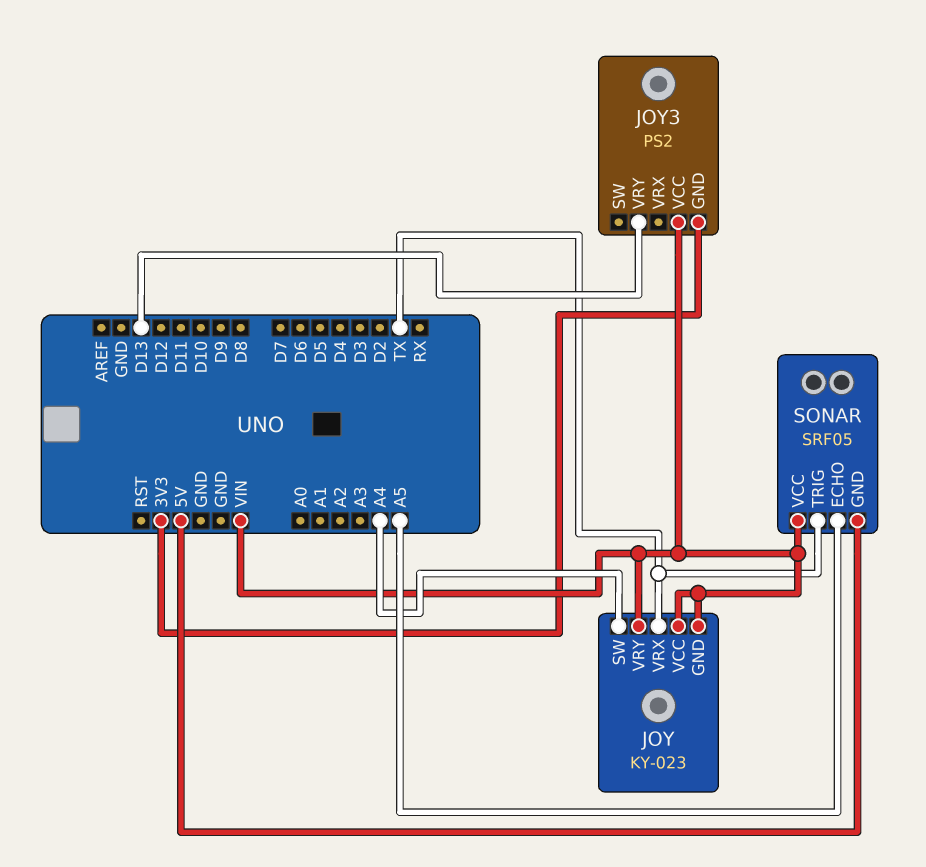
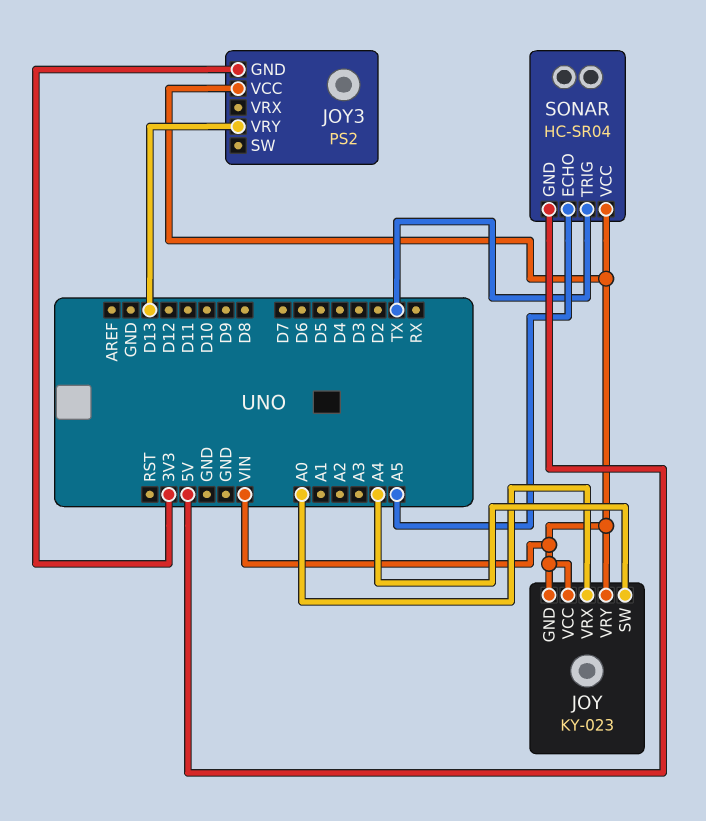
JOY pin VRX: TX -> A0
SONAR: SRF05 -> HC-SR04

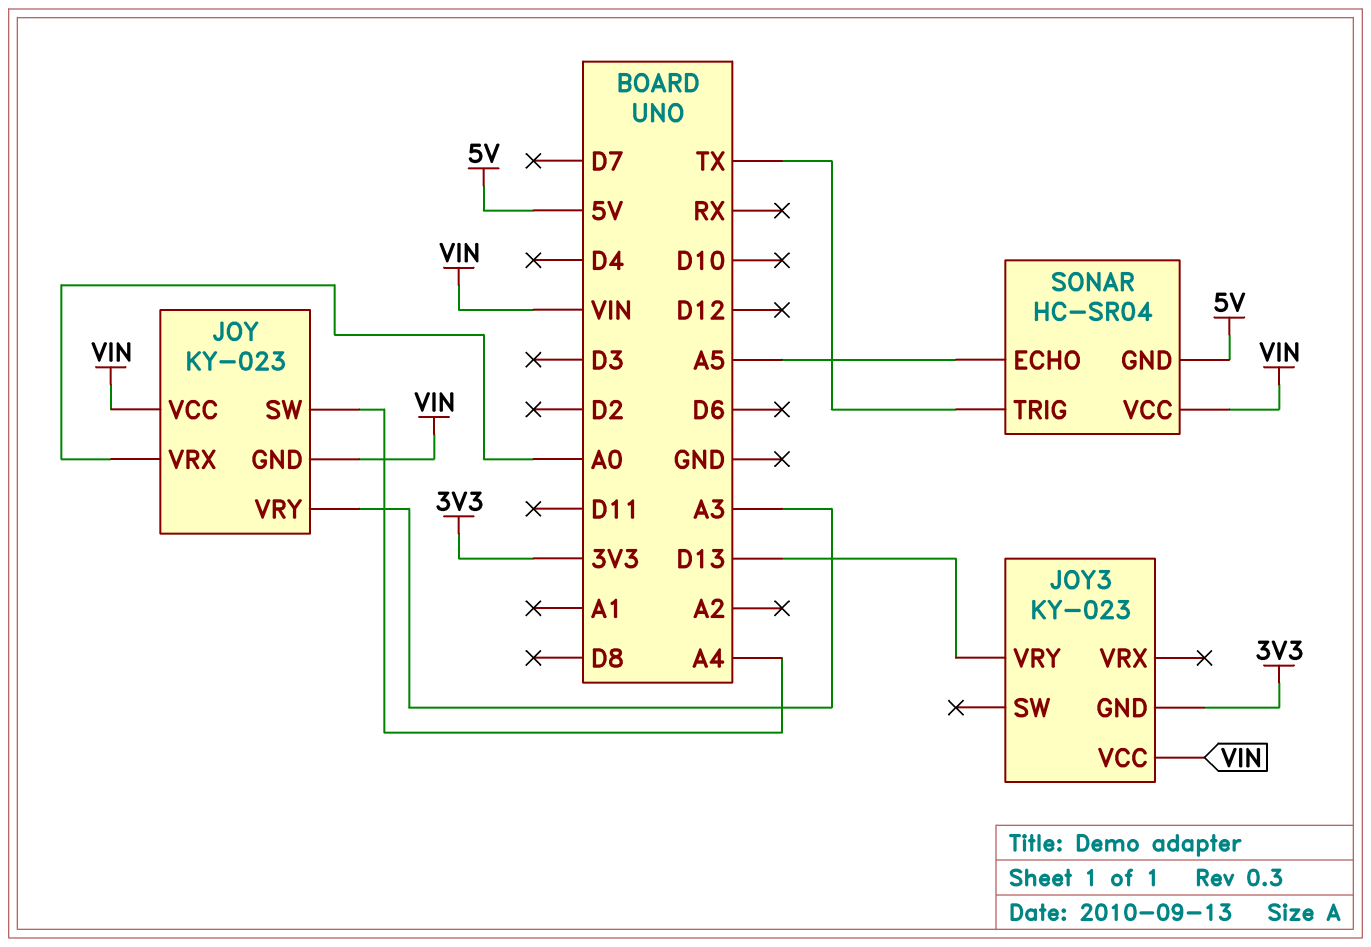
JOY pin VRY: VIN -> A3
JOY3: PS2 -> KY-023

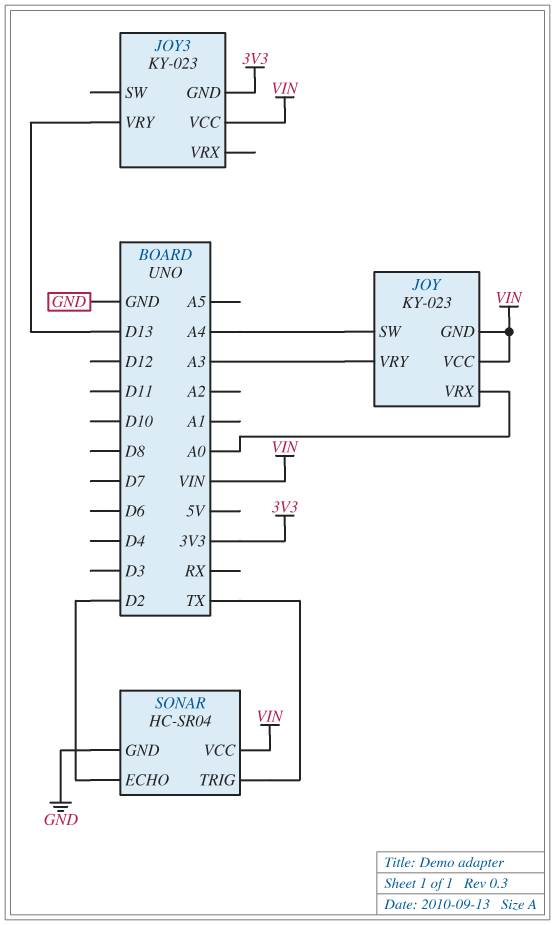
SONAR pin ECHO: A5 -> D2
SONAR pin GND: 5V -> GND

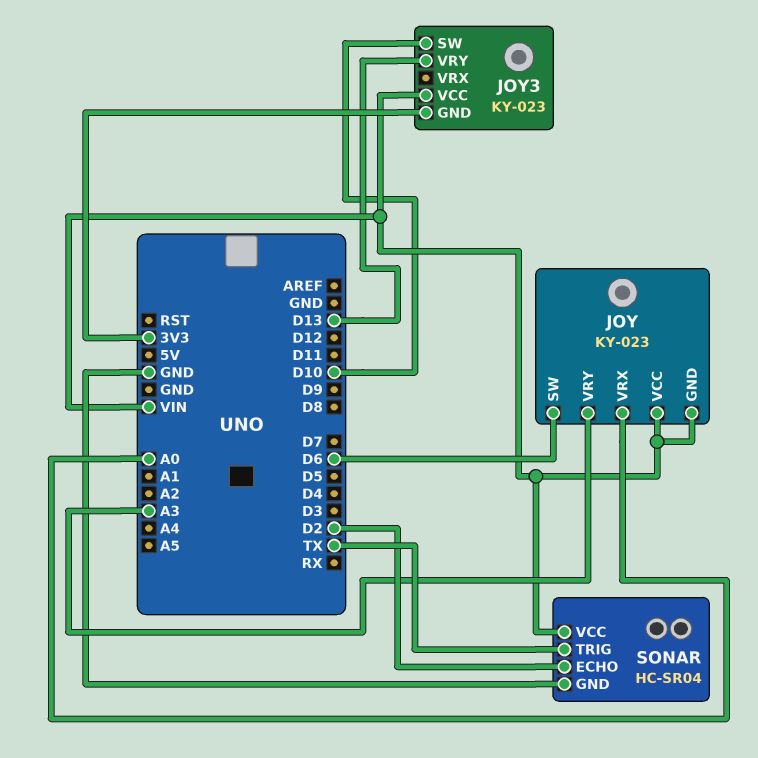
JOY pin SW: A4 -> D6
JOY3 pin SW: none -> D10

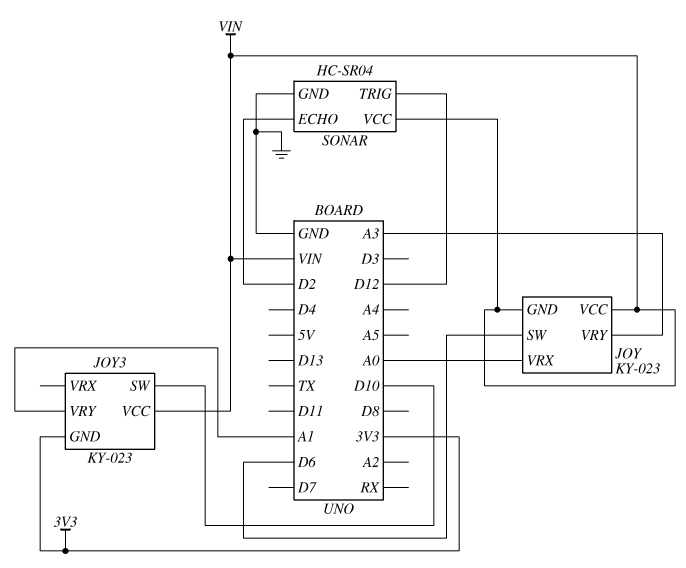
JOY3 pin VRY: D13 -> A1
SONAR pin TRIG: TX -> D12

